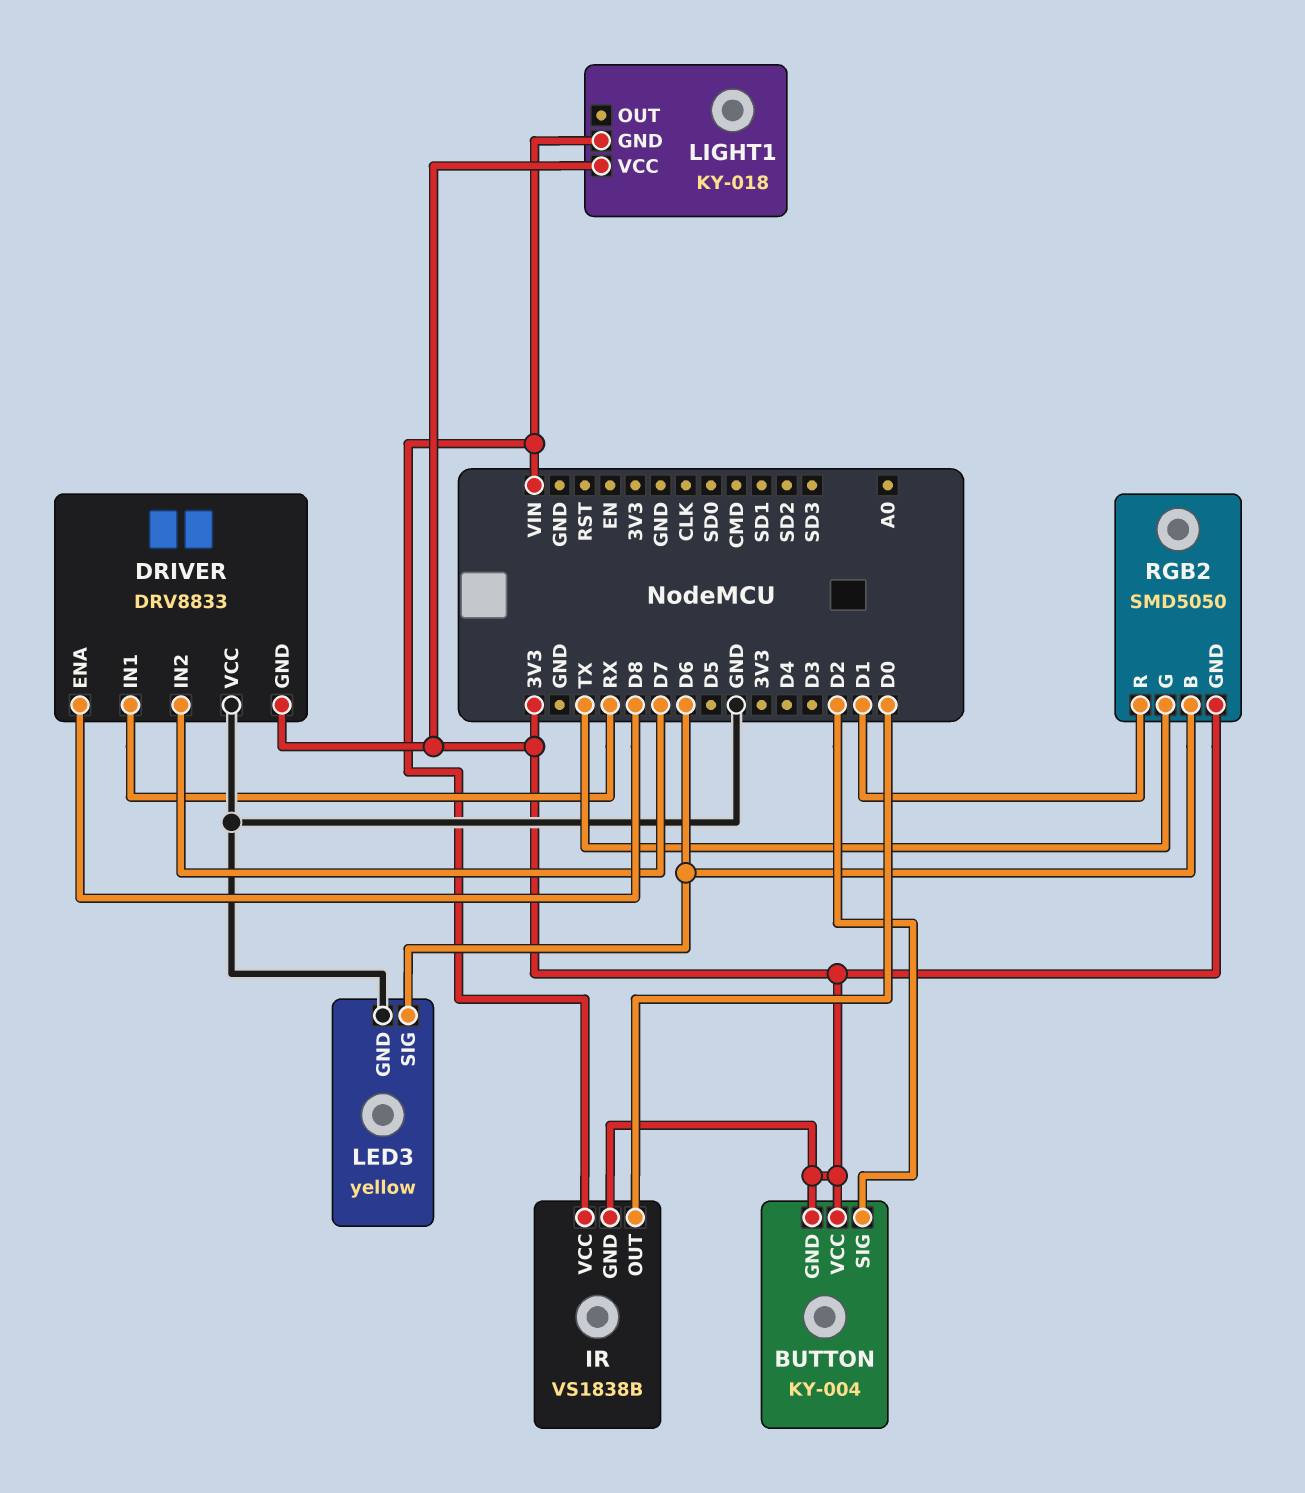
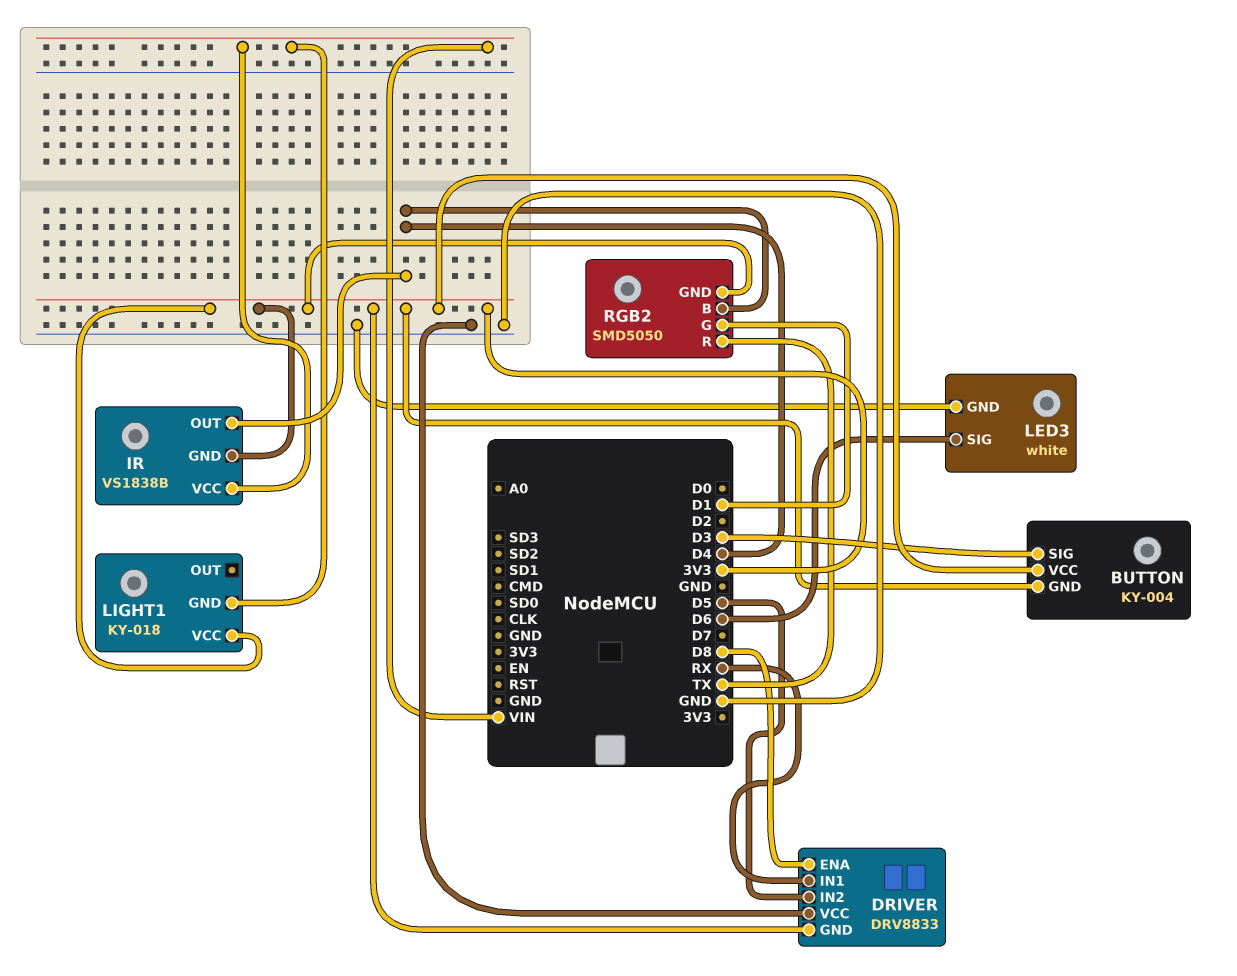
BUTTON pin SIG: D2 -> D3
DRIVER pin IN2: D7 -> D5
IR pin OUT: D0 -> D4
LED3: yellow -> white
RGB2 pin B: D6 -> D4
RGB2 pin G: TX -> D1
RGB2 pin R: D1 -> TX

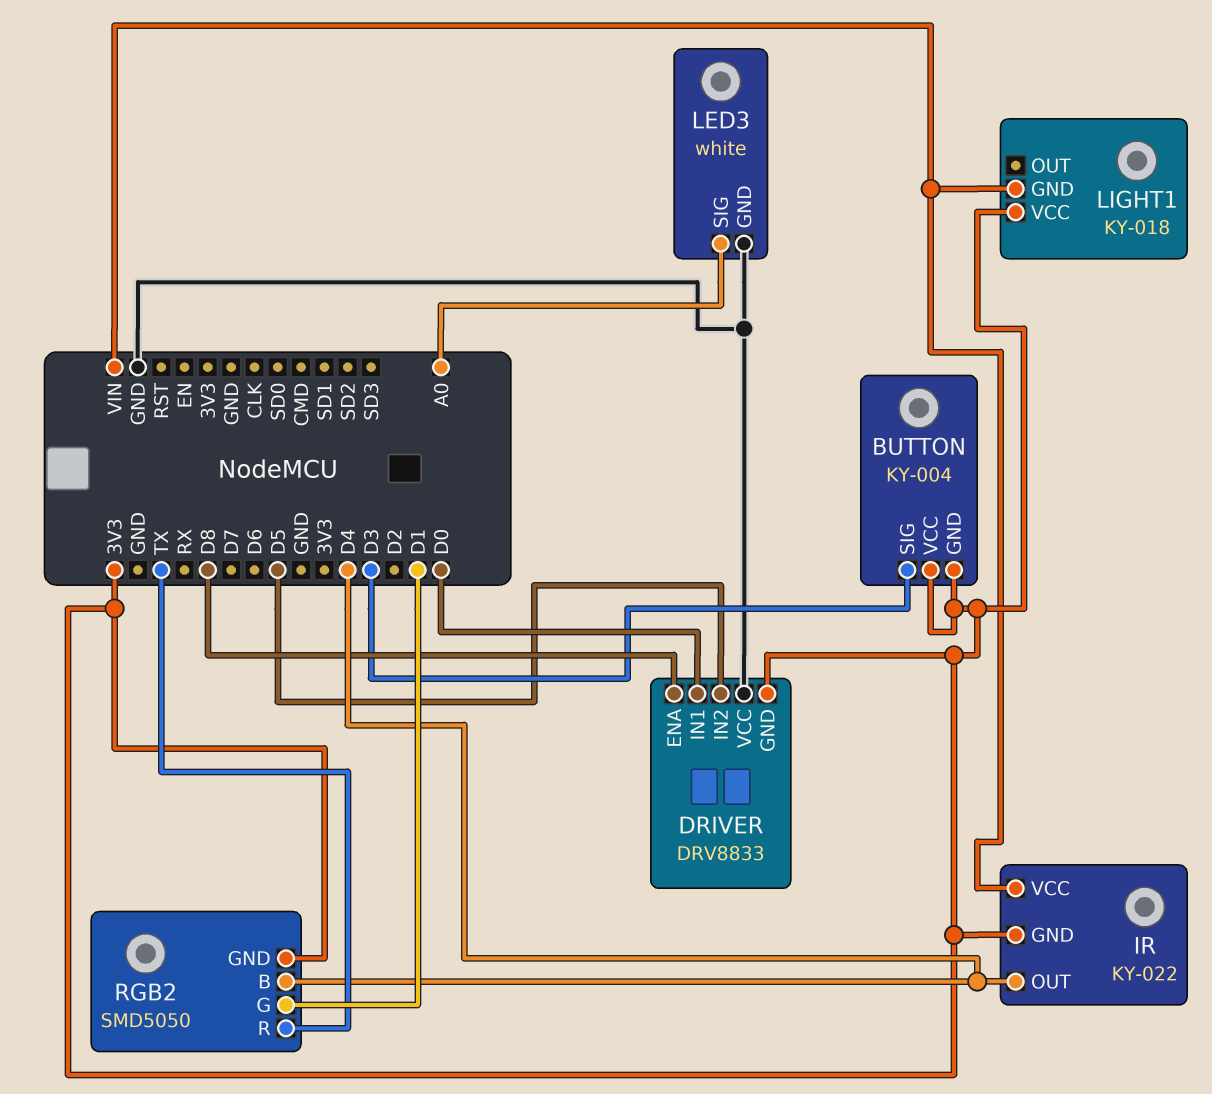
DRIVER pin IN1: RX -> D0
IR: VS1838B -> KY-022
LED3 pin SIG: D6 -> A0

